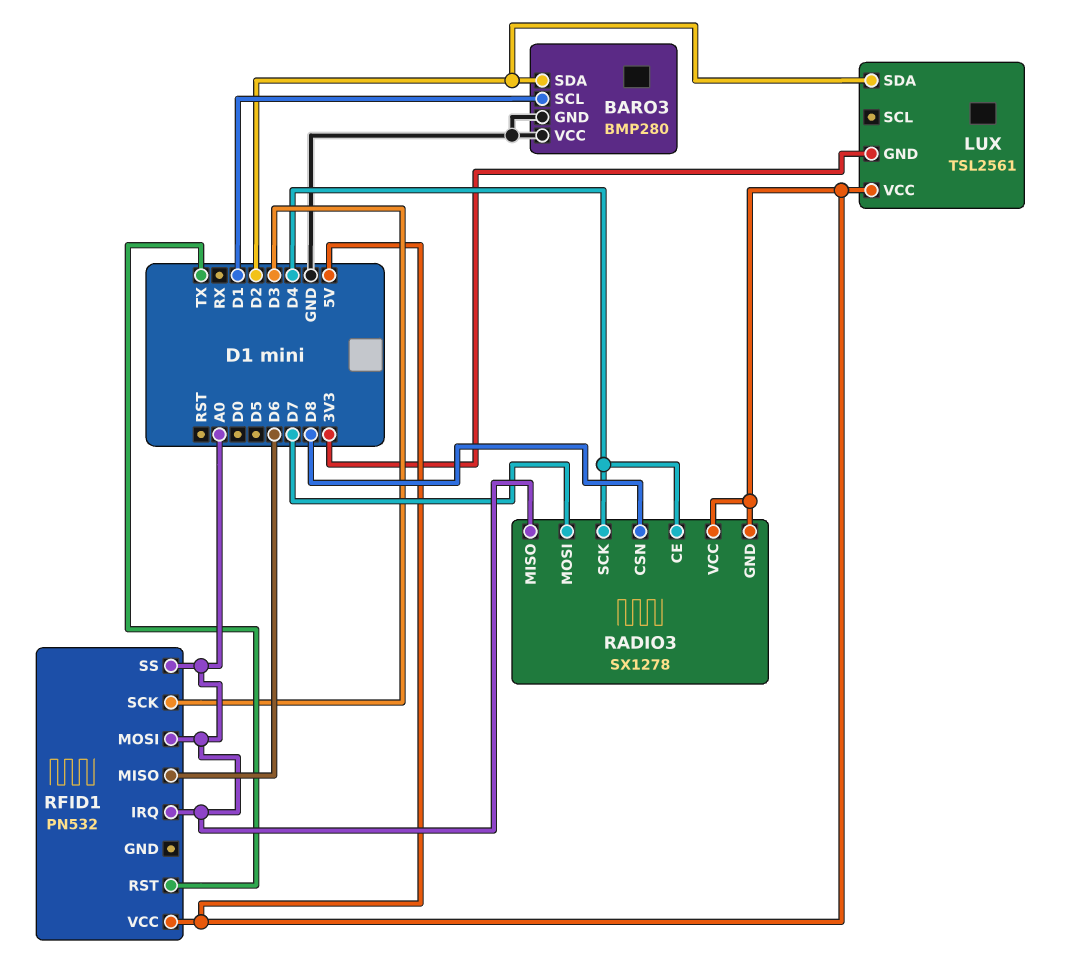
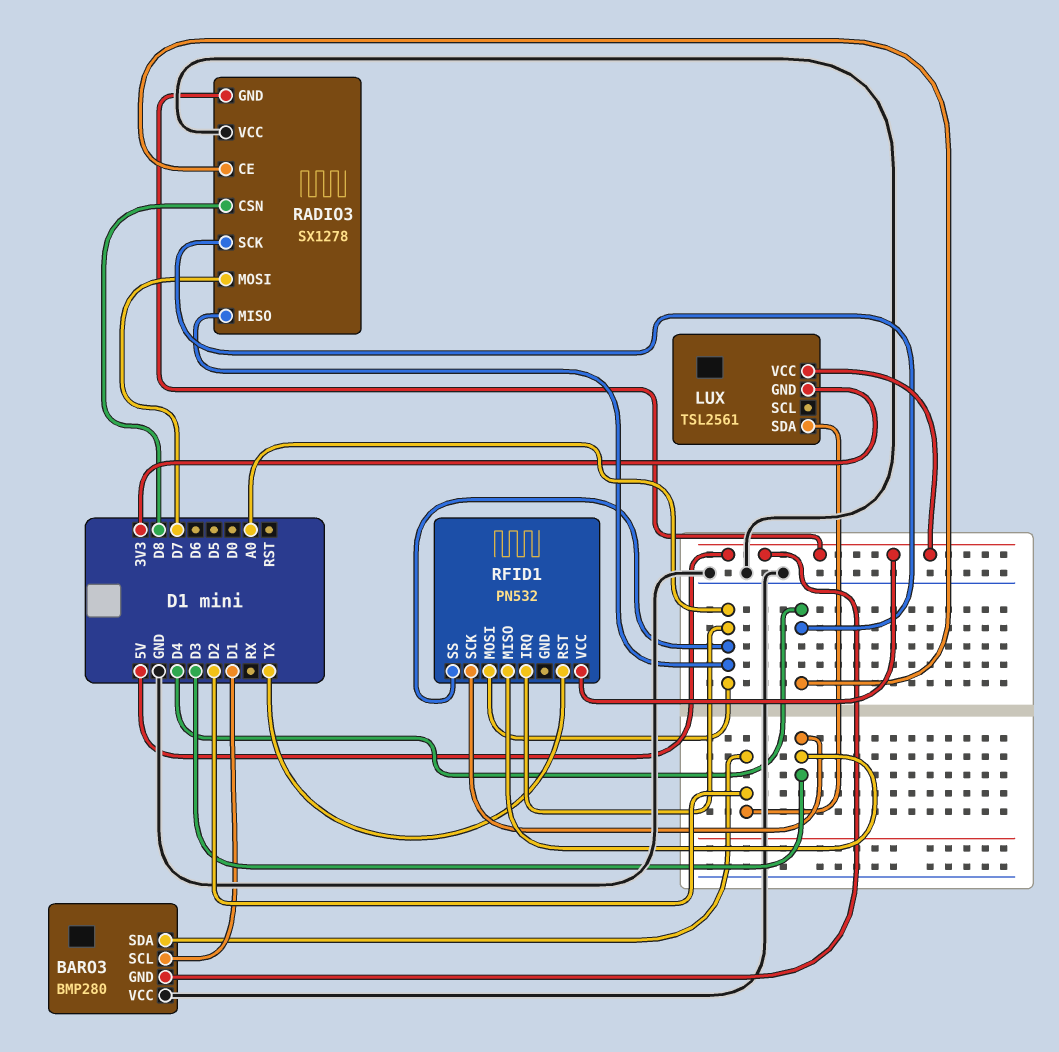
BARO3 pin GND: GND -> 5V
RADIO3 pin VCC: 5V -> GND
RFID1 pin MISO: D6 -> D3

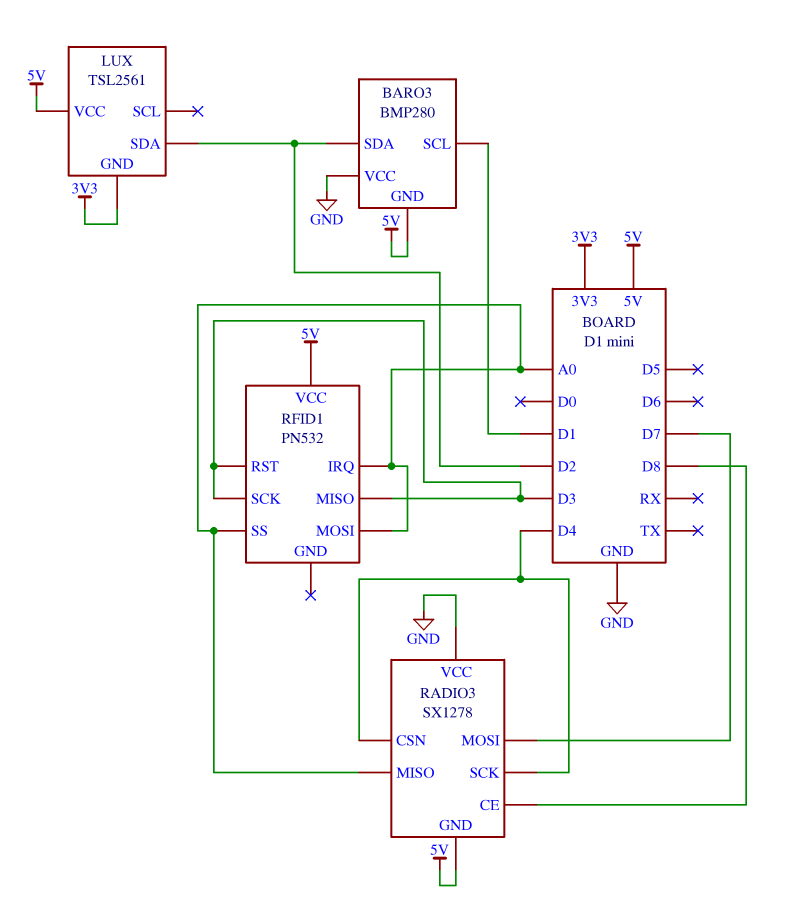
RADIO3 pin CE: D4 -> D8
RADIO3 pin CSN: D8 -> D4
RFID1 pin RST: TX -> D3

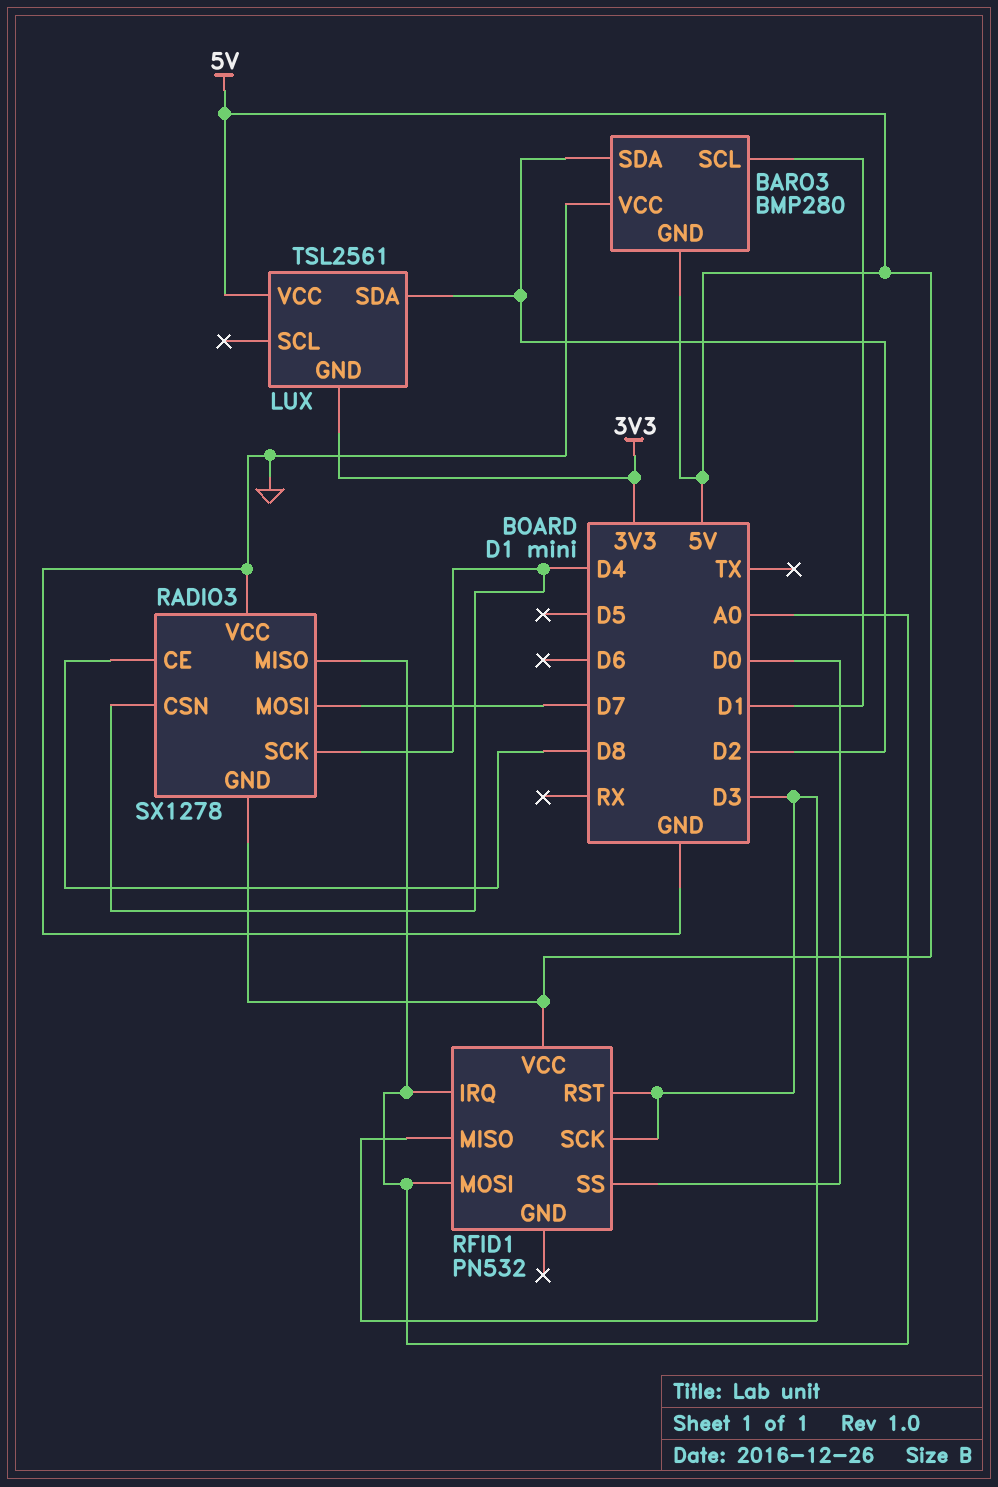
RFID1 pin SS: A0 -> D0

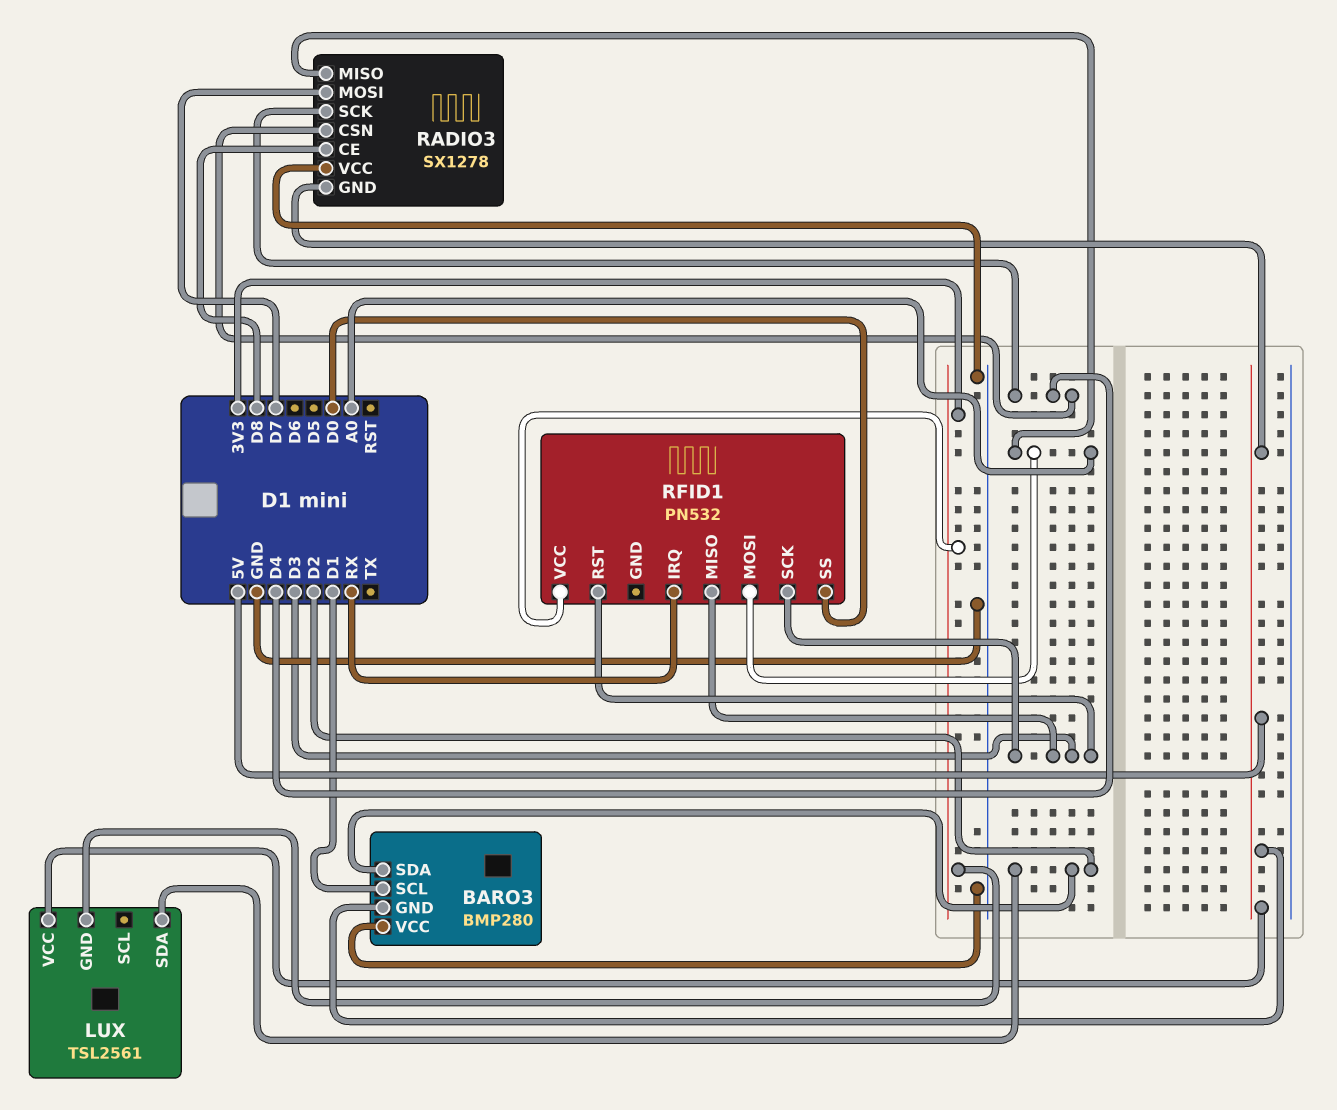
RFID1 pin IRQ: A0 -> RX
RFID1 pin VCC: 5V -> 3V3

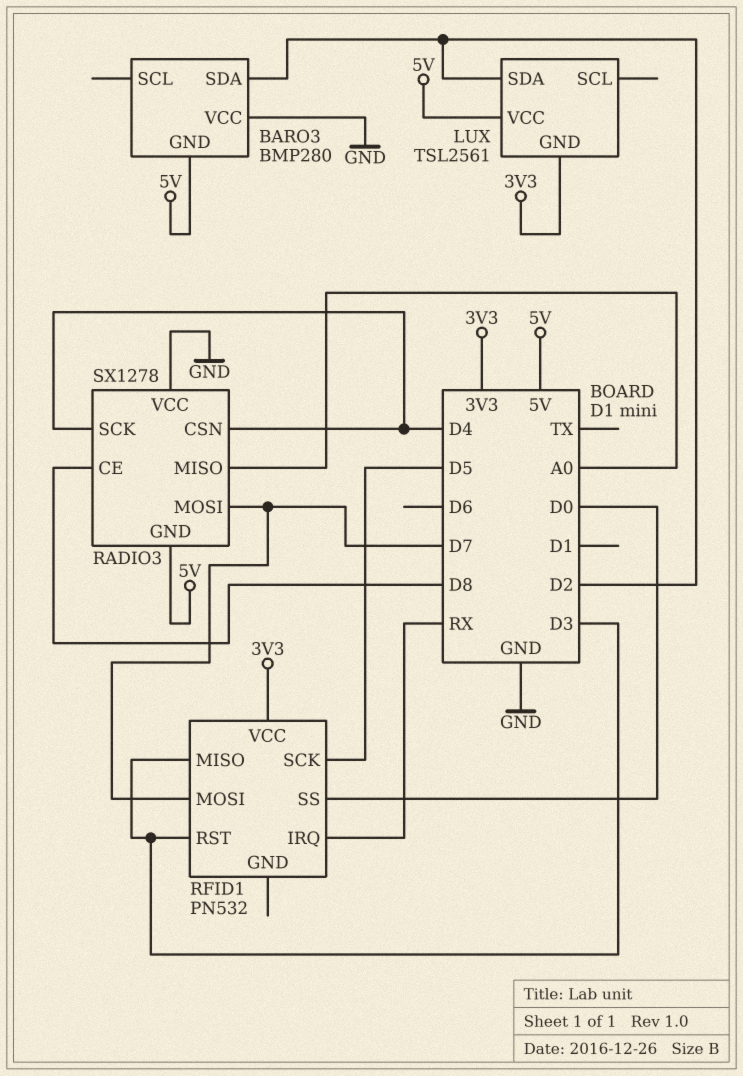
BARO3 pin SCL: D1 -> none
RFID1 pin MOSI: A0 -> D7
RFID1 pin SCK: D3 -> D5

